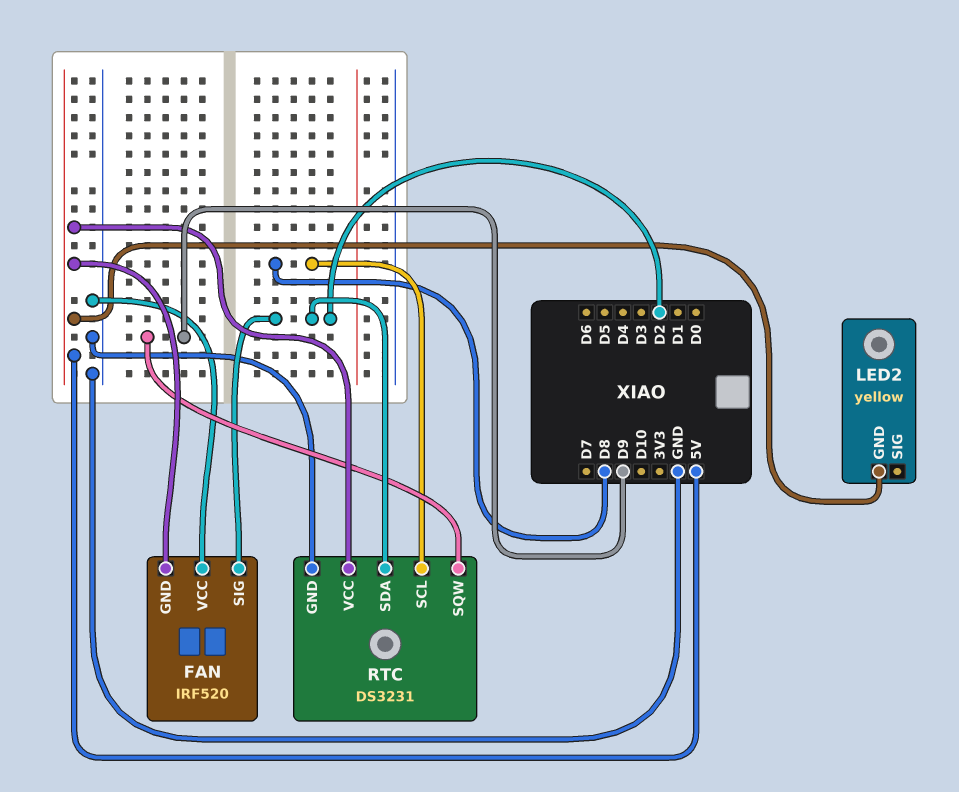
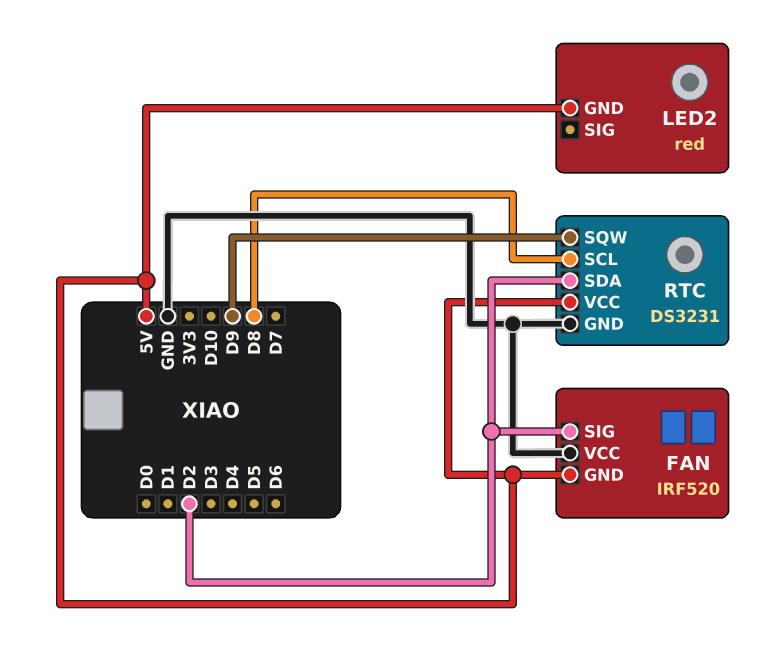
LED2: yellow -> red

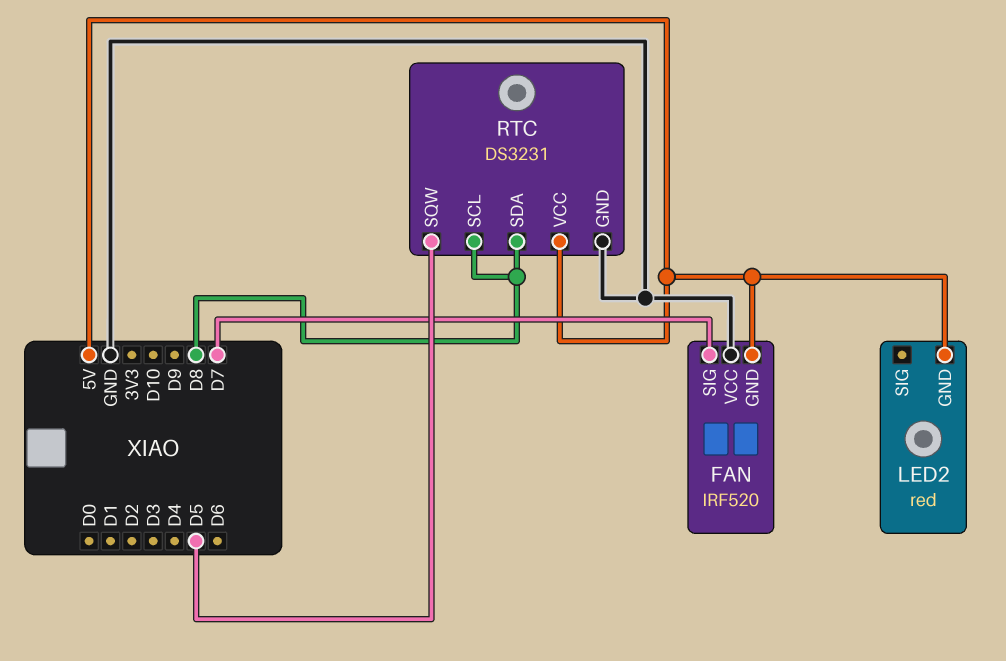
FAN pin SIG: D2 -> D7
RTC pin SDA: D2 -> D8
RTC pin SQW: D9 -> D5

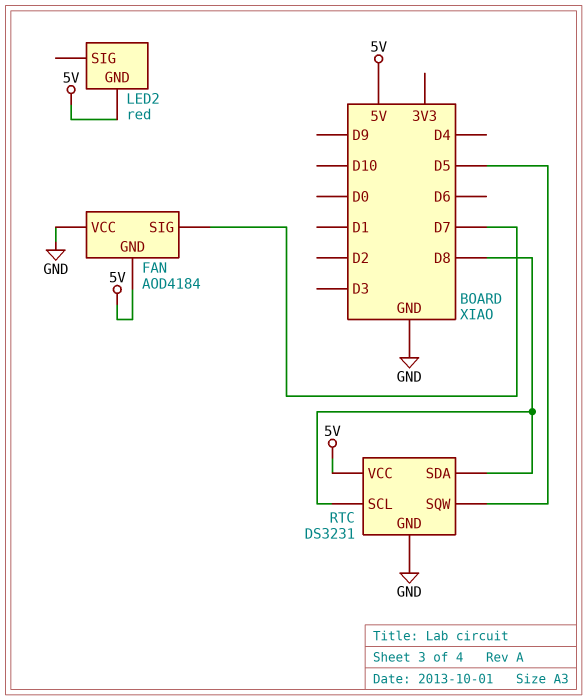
FAN: IRF520 -> AOD4184

